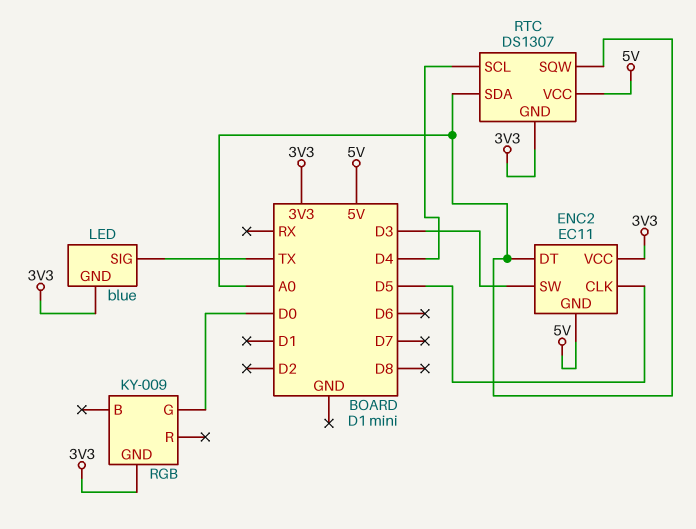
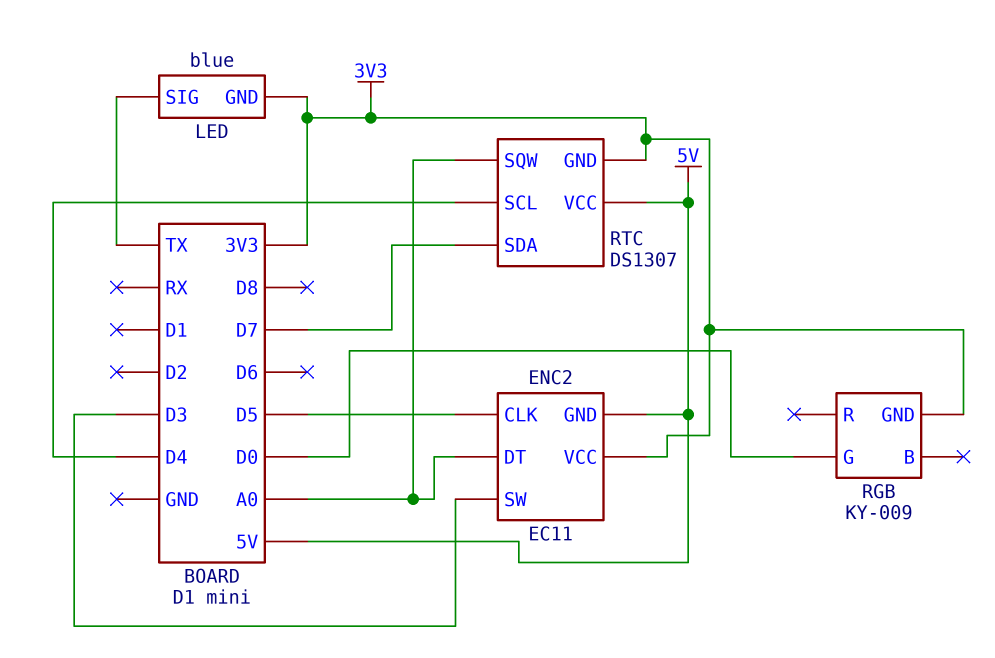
RTC pin SDA: A0 -> D7

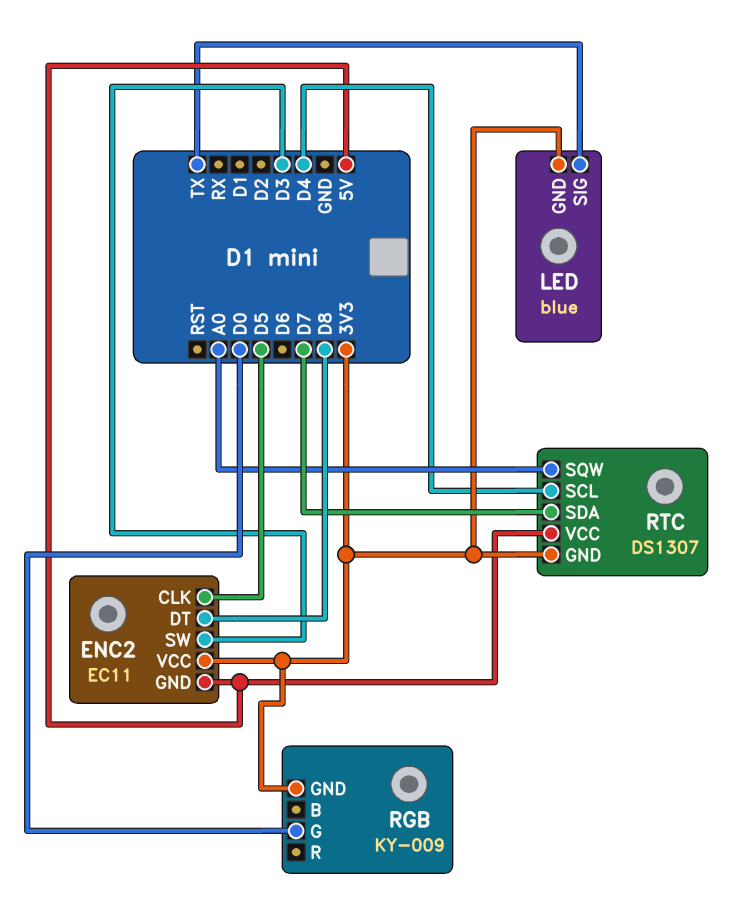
ENC2 pin DT: A0 -> D8

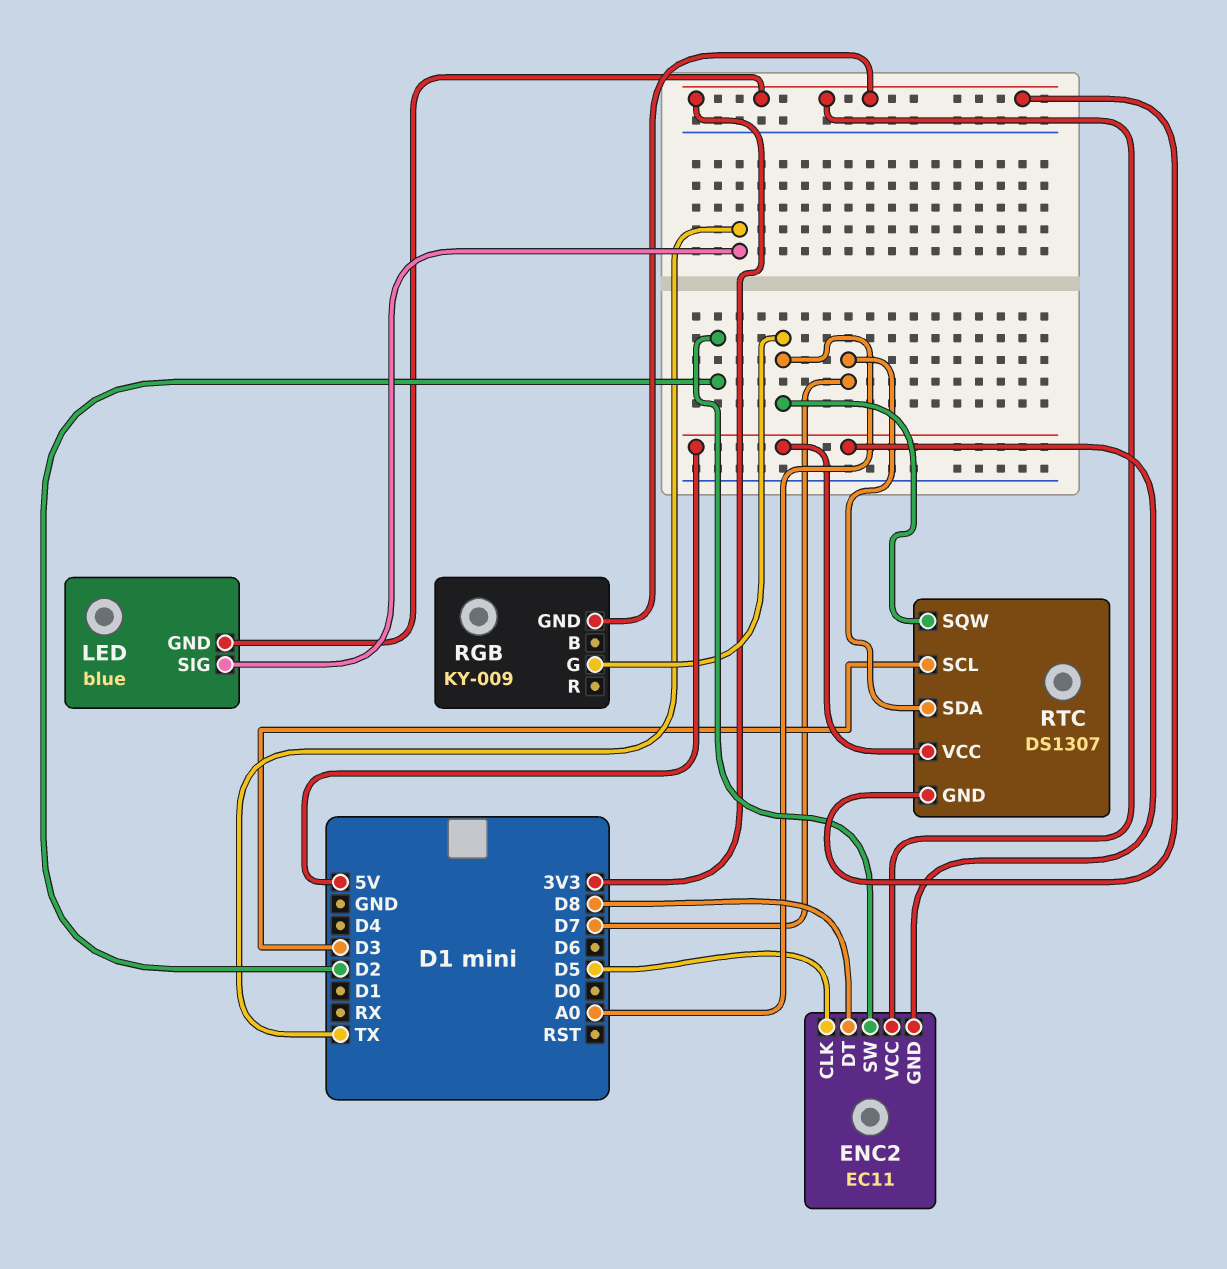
ENC2 pin SW: D3 -> D2
RGB pin G: D0 -> A0
RTC pin SCL: D4 -> D3

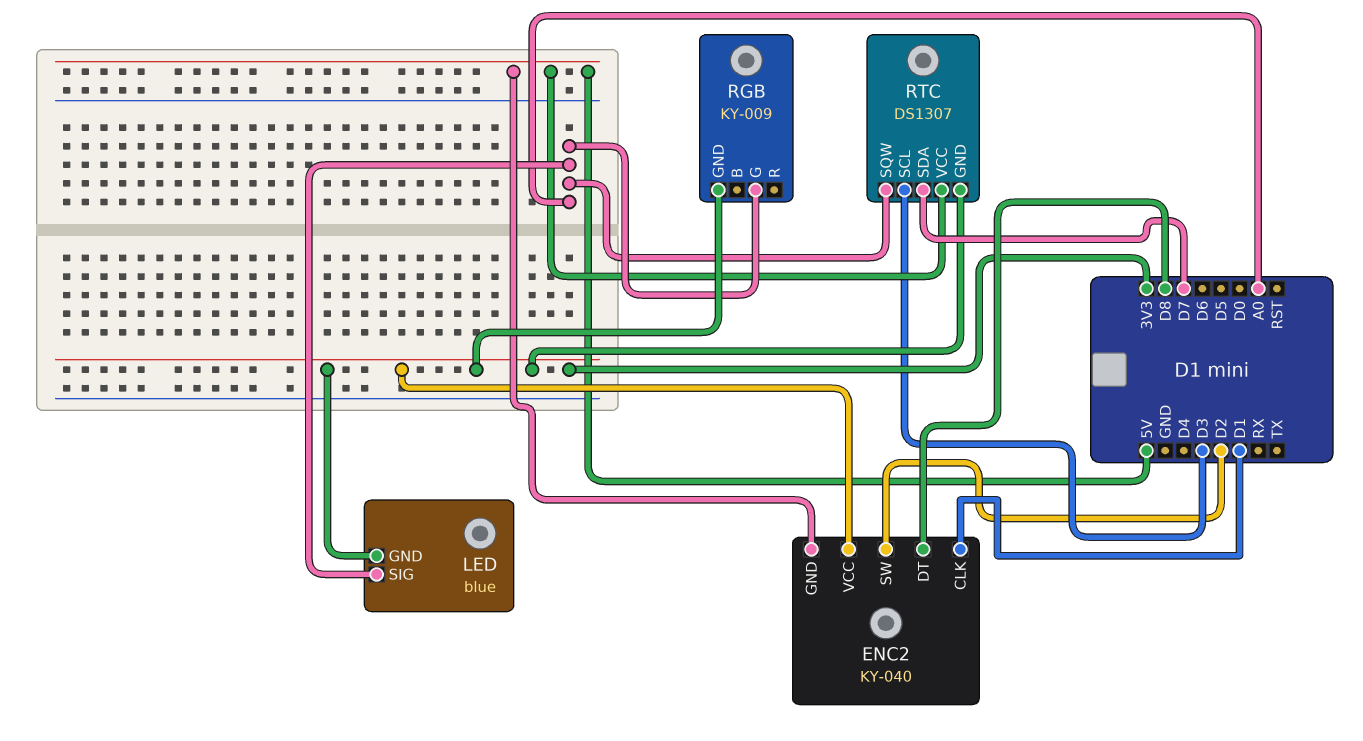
ENC2: EC11 -> KY-040
ENC2 pin CLK: D5 -> D1
LED pin SIG: TX -> A0

